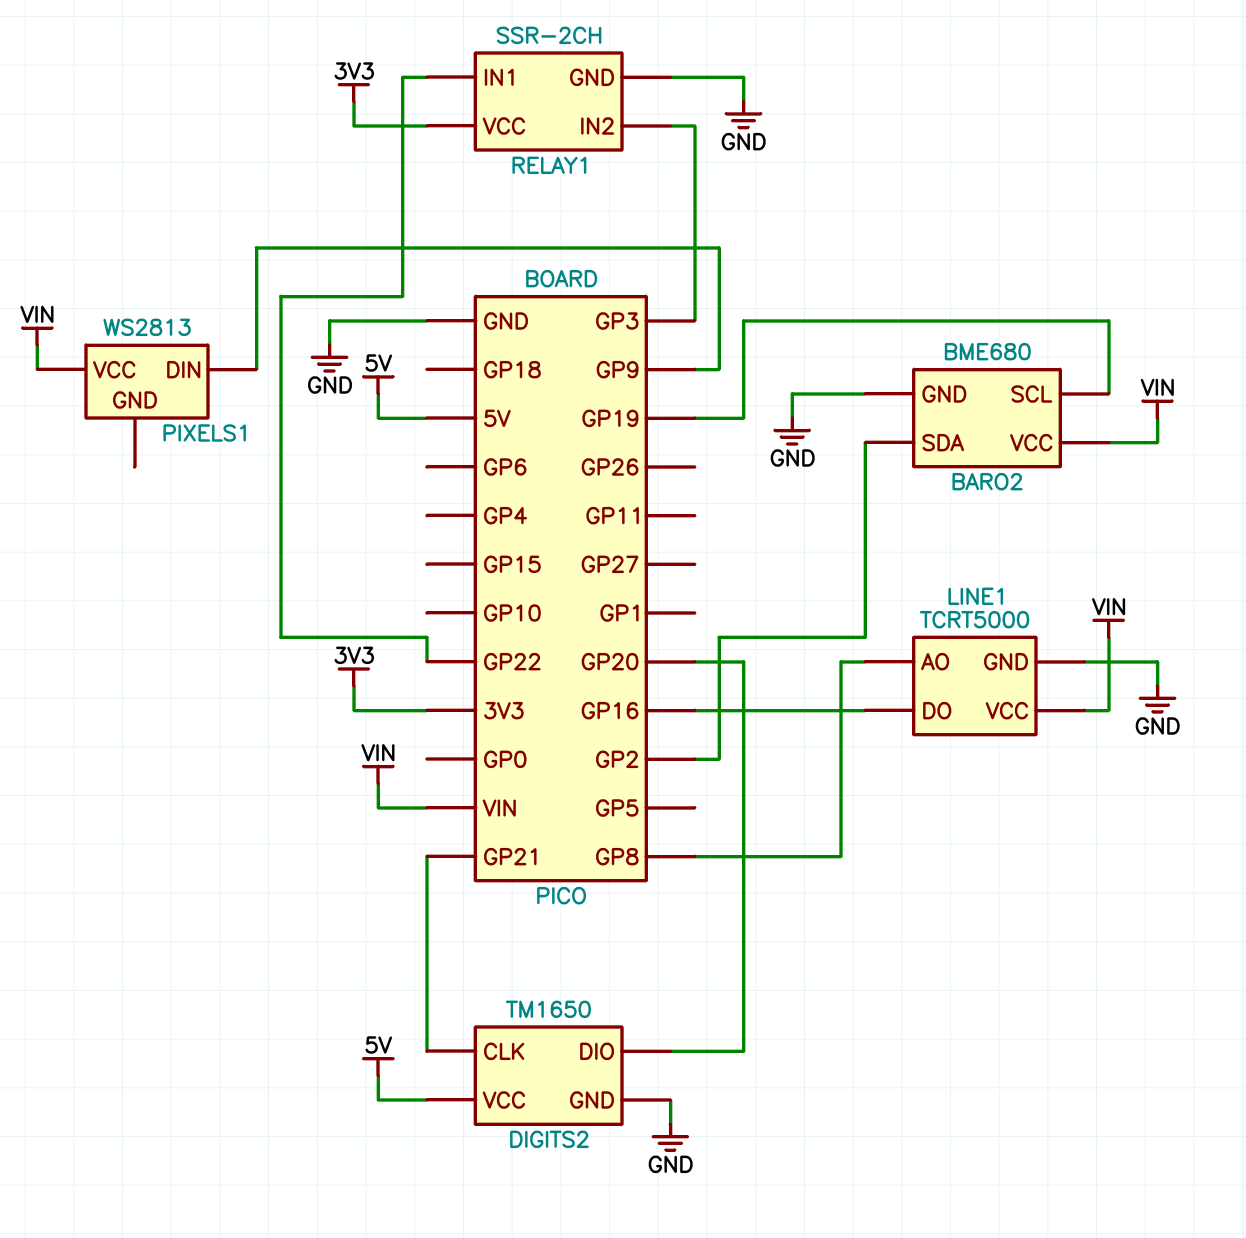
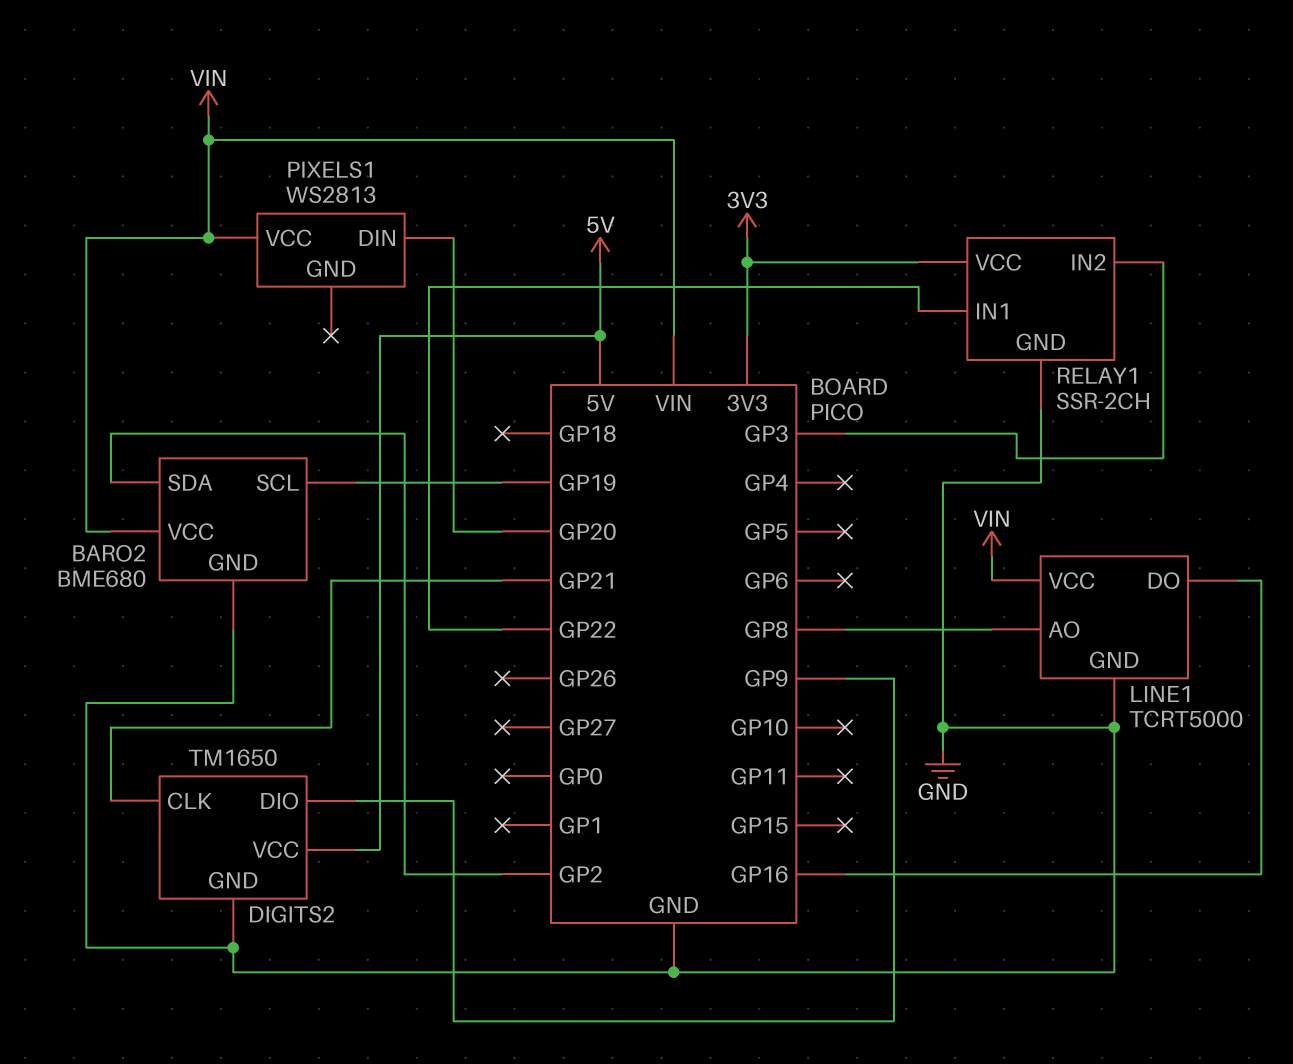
DIGITS2 pin DIO: GP20 -> GP9
PIXELS1 pin DIN: GP9 -> GP20

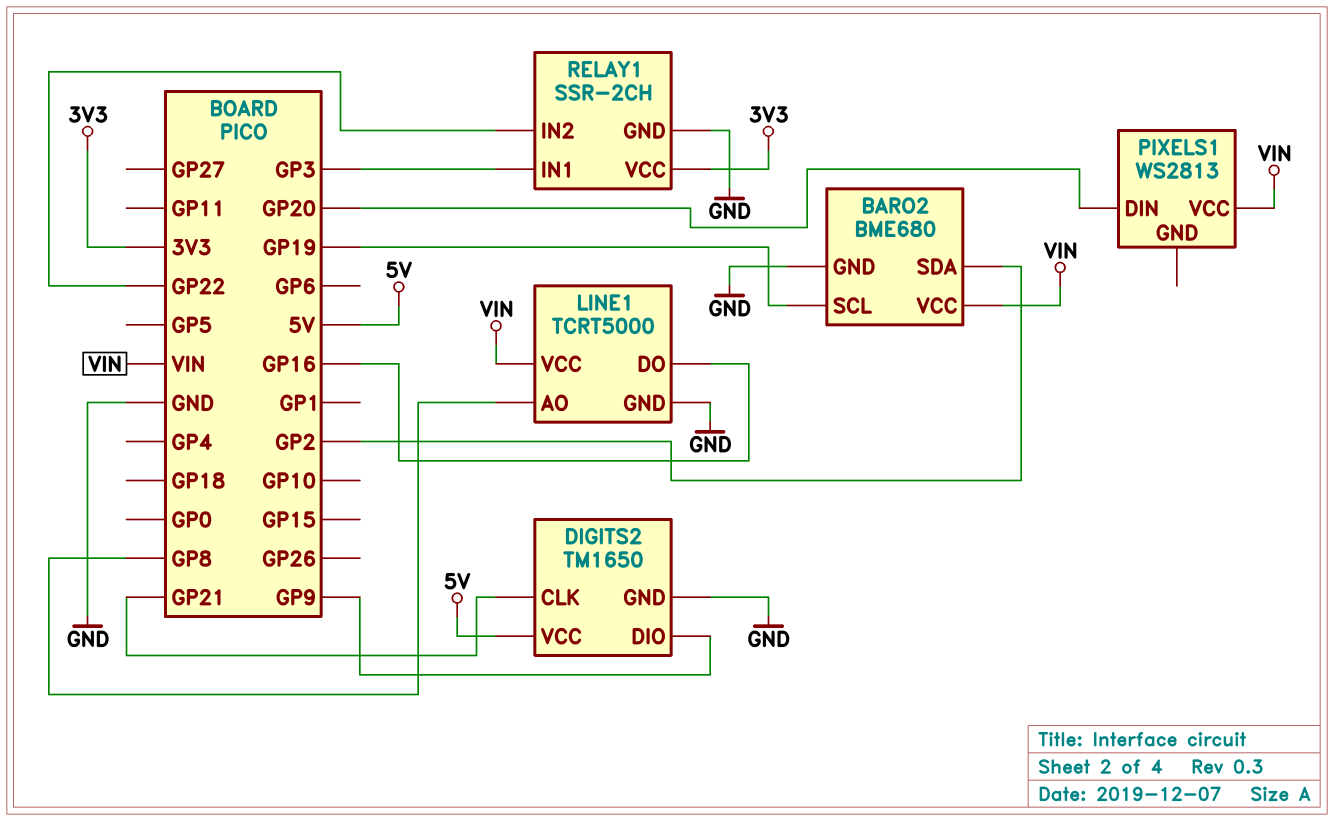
RELAY1 pin IN1: GP22 -> GP3
RELAY1 pin IN2: GP3 -> GP22

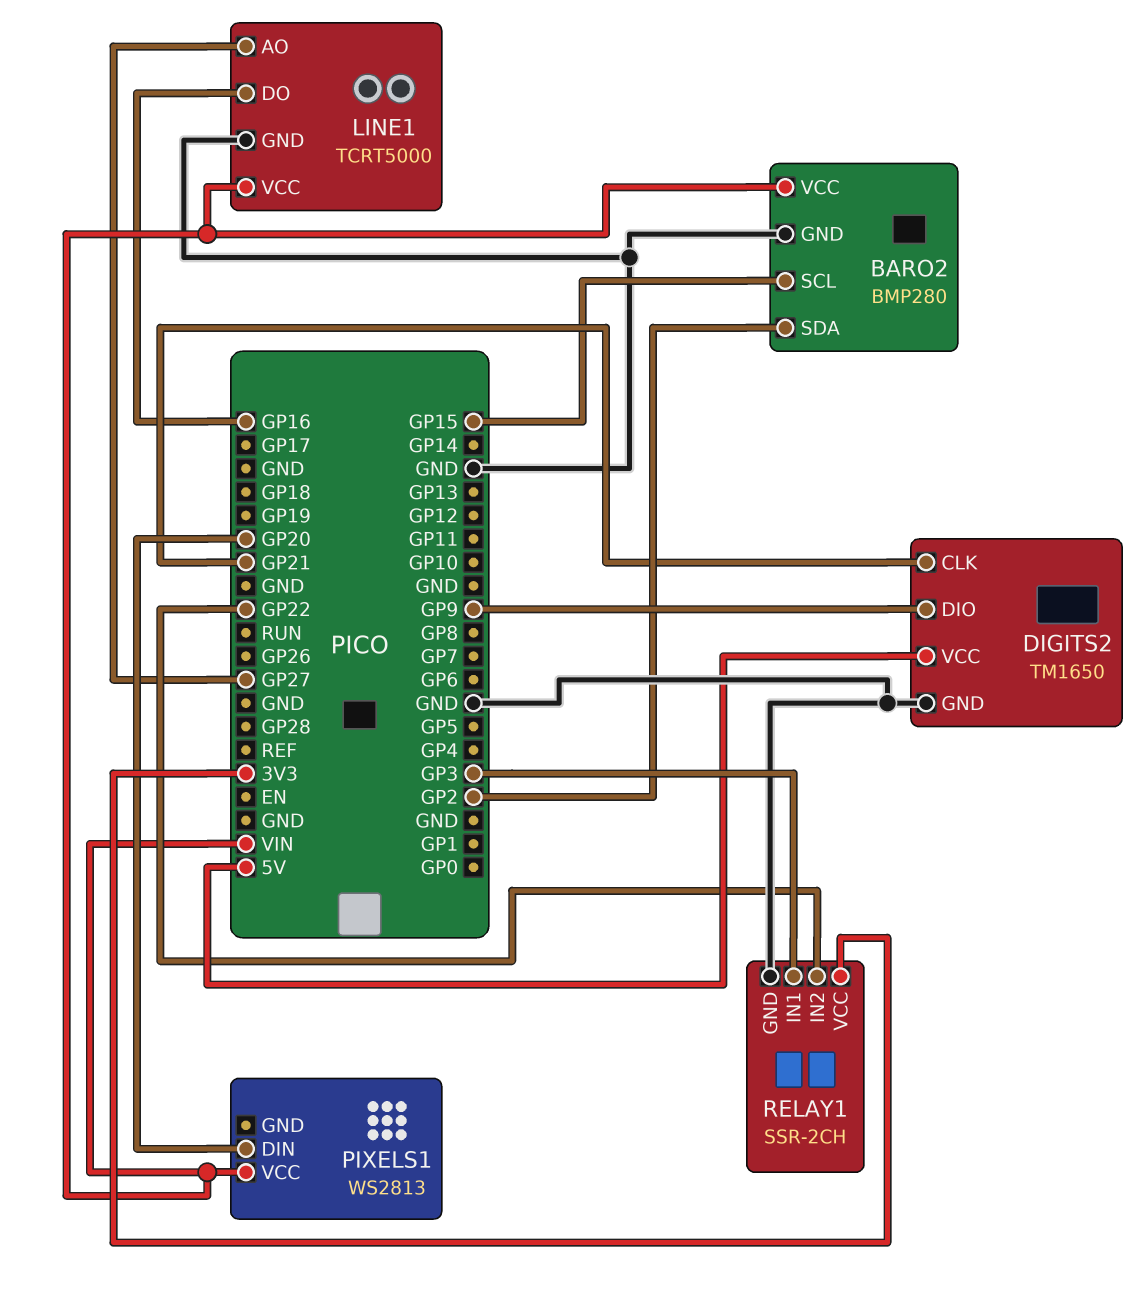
BARO2: BME680 -> BMP280
BARO2 pin SCL: GP19 -> GP15
LINE1 pin AO: GP8 -> GP27

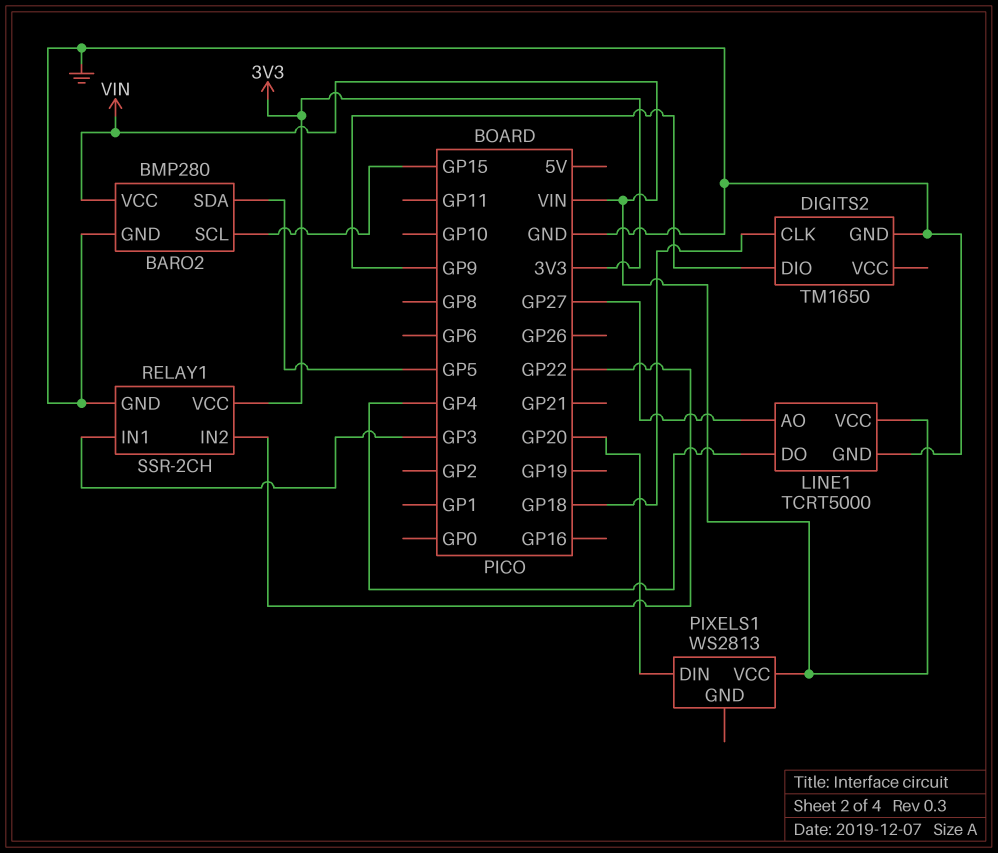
BARO2 pin SDA: GP2 -> GP5
DIGITS2 pin CLK: GP21 -> GP18
DIGITS2 pin VCC: 5V -> none
LINE1 pin DO: GP16 -> GP4

